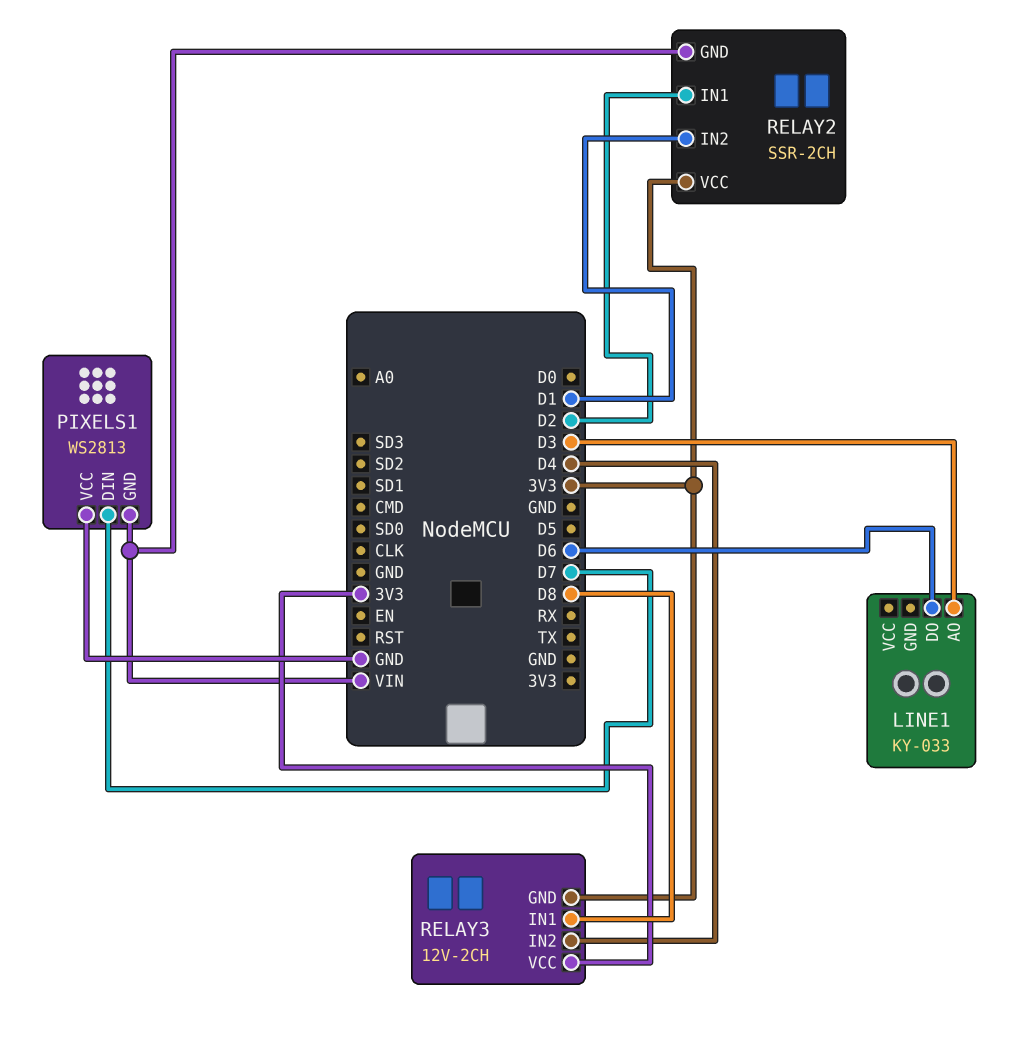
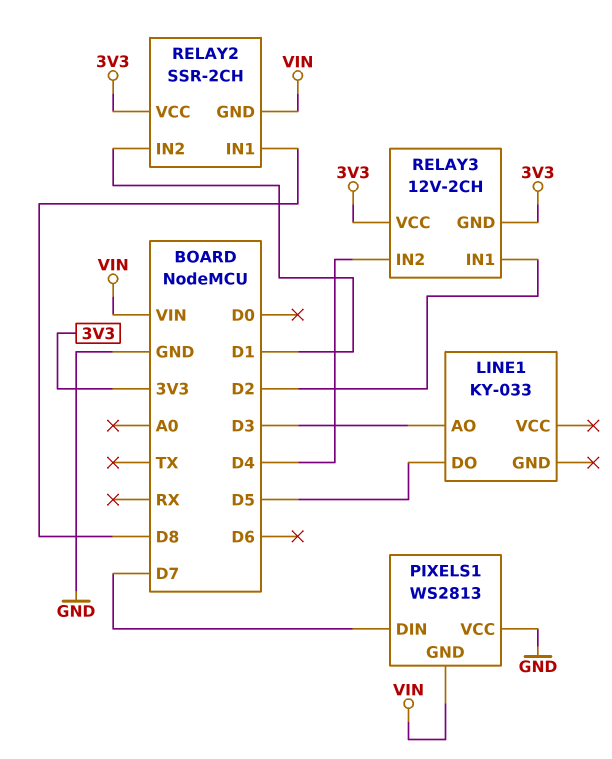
LINE1 pin DO: D6 -> D5
RELAY2 pin IN1: D2 -> D8
RELAY3 pin IN1: D8 -> D2

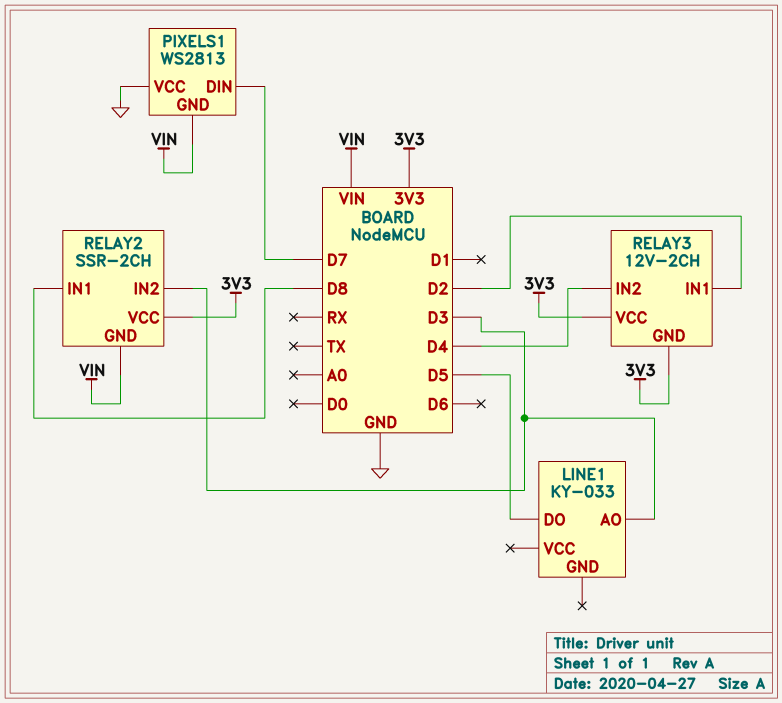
RELAY2 pin IN2: D1 -> D3

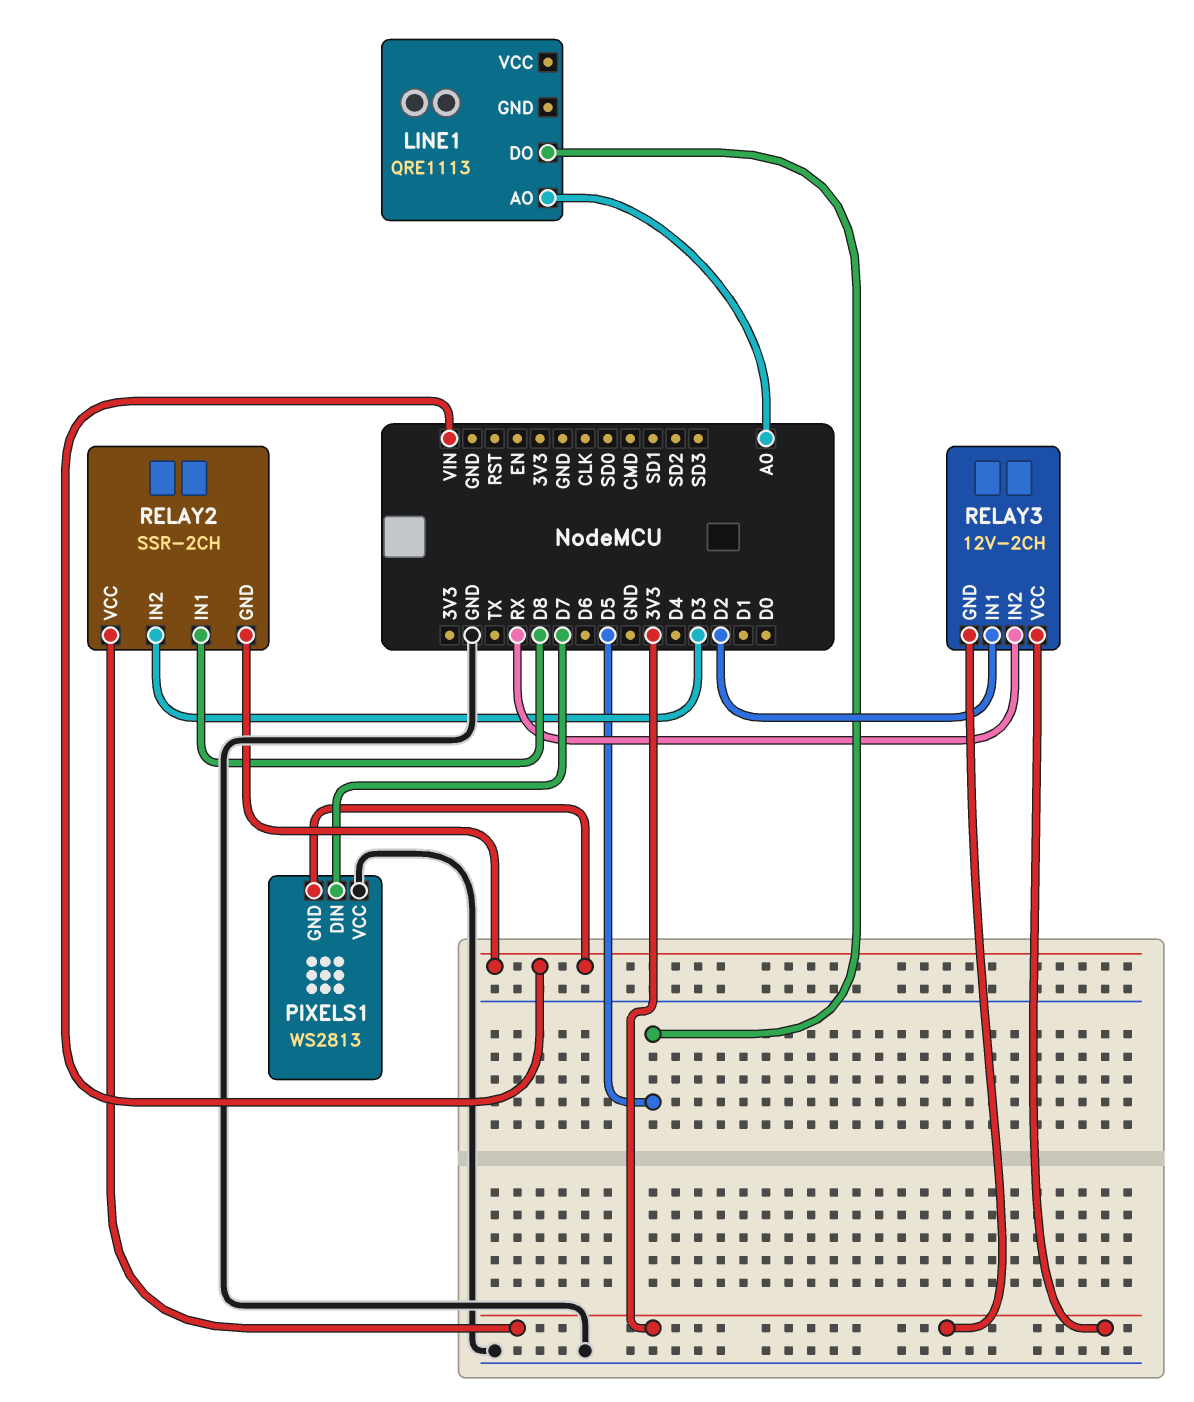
LINE1: KY-033 -> QRE1113
LINE1 pin AO: D3 -> A0
RELAY3 pin IN2: D4 -> RX

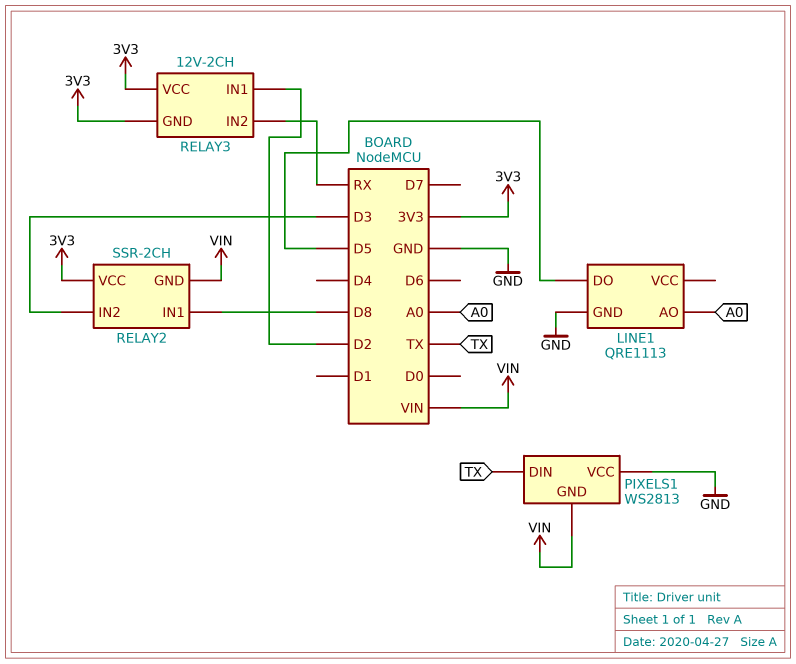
LINE1 pin GND: none -> GND
PIXELS1 pin DIN: D7 -> TX

